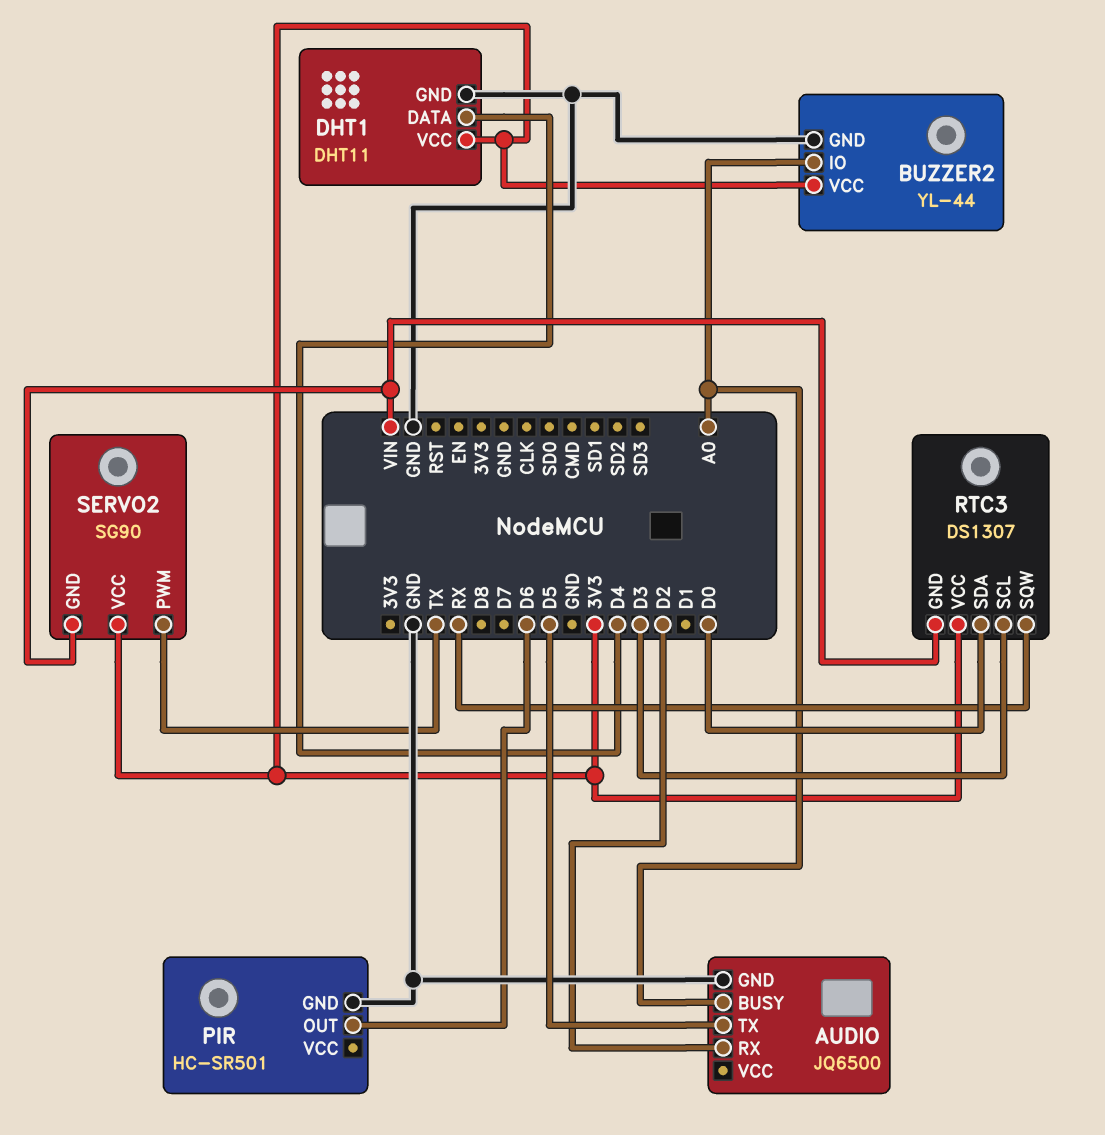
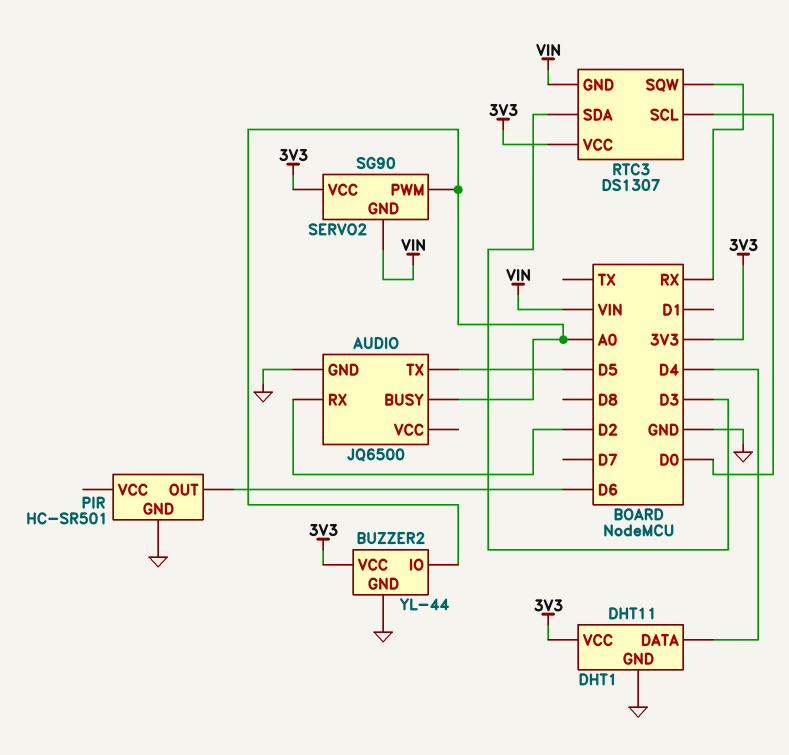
RTC3 pin SCL: D3 -> D0
RTC3 pin SDA: D0 -> D3
SERVO2 pin PWM: TX -> A0

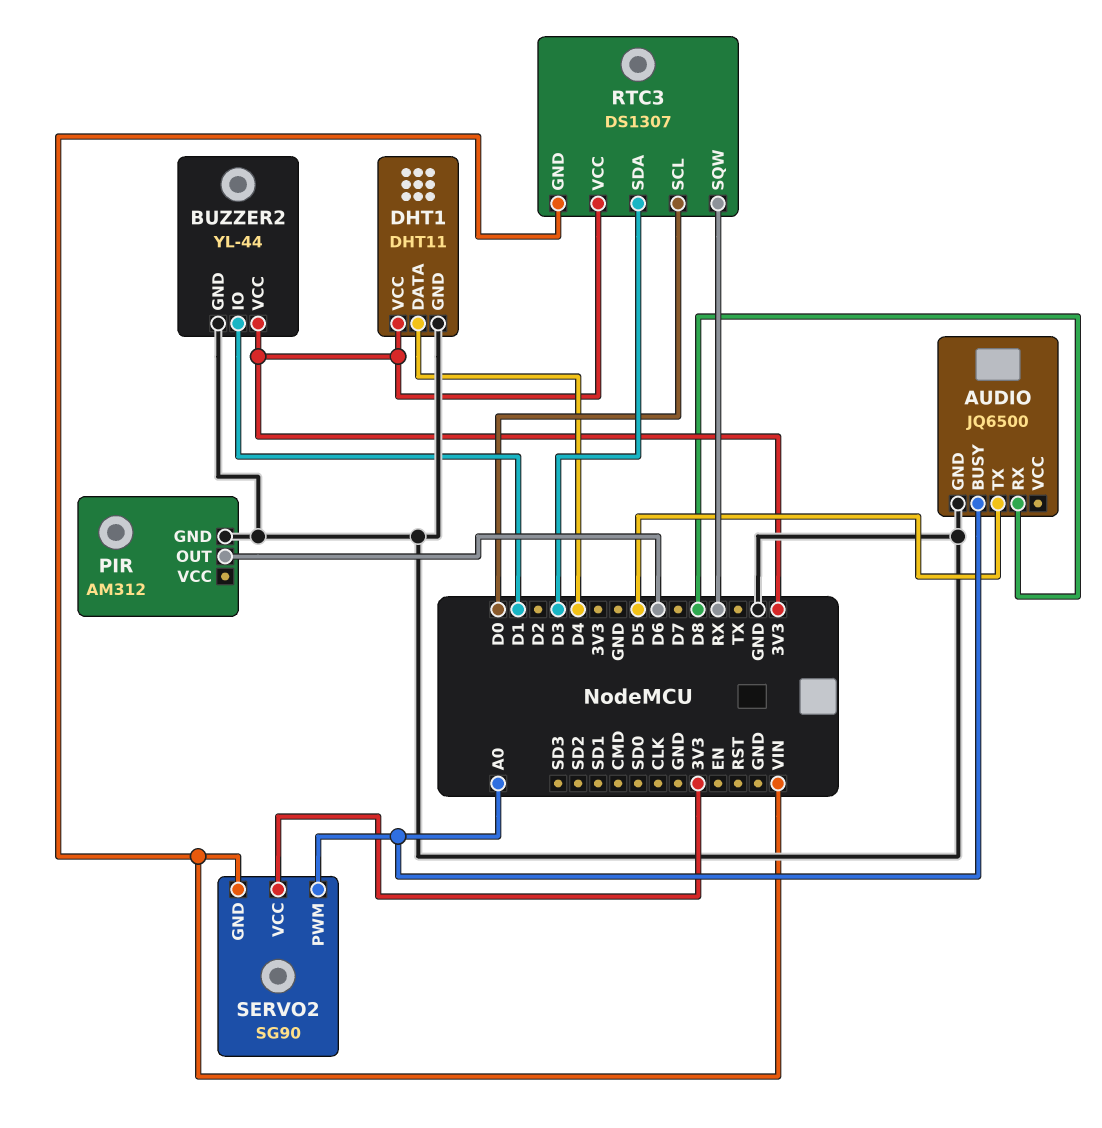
AUDIO pin RX: D2 -> D8
BUZZER2 pin IO: A0 -> D1
PIR: HC-SR501 -> AM312

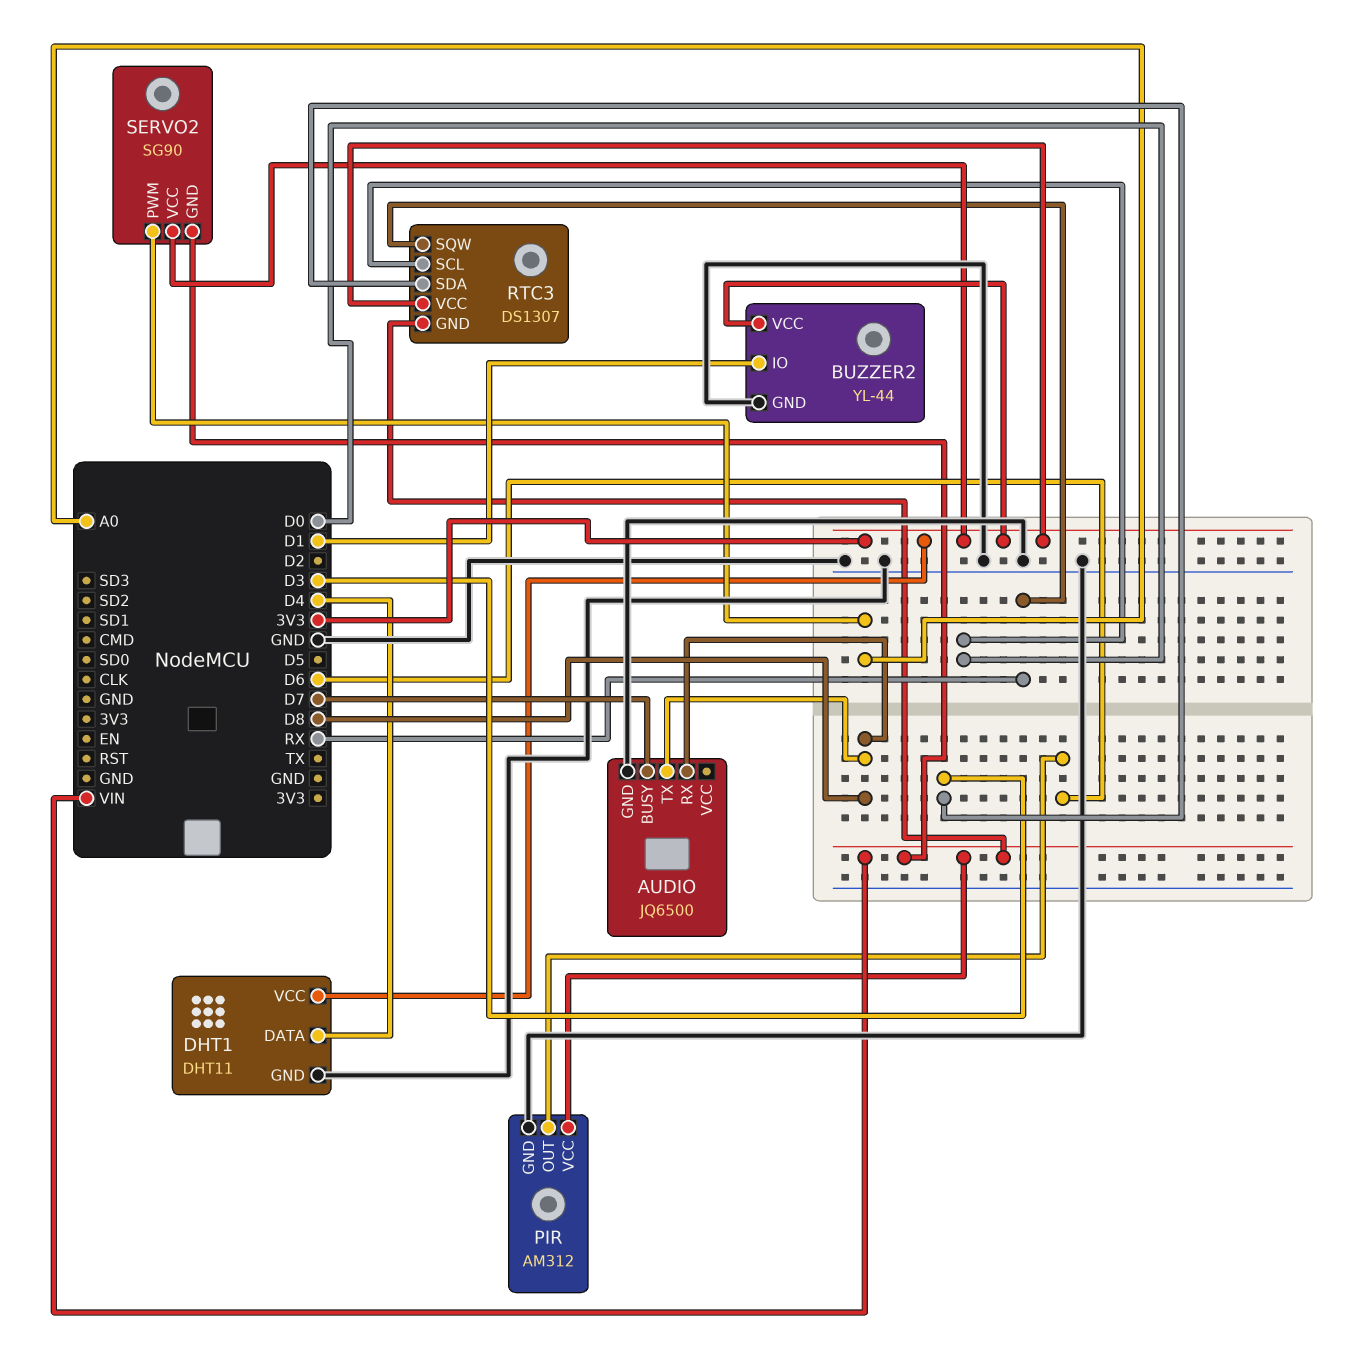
AUDIO pin BUSY: A0 -> D7
AUDIO pin TX: D5 -> D8
PIR pin VCC: none -> VIN

